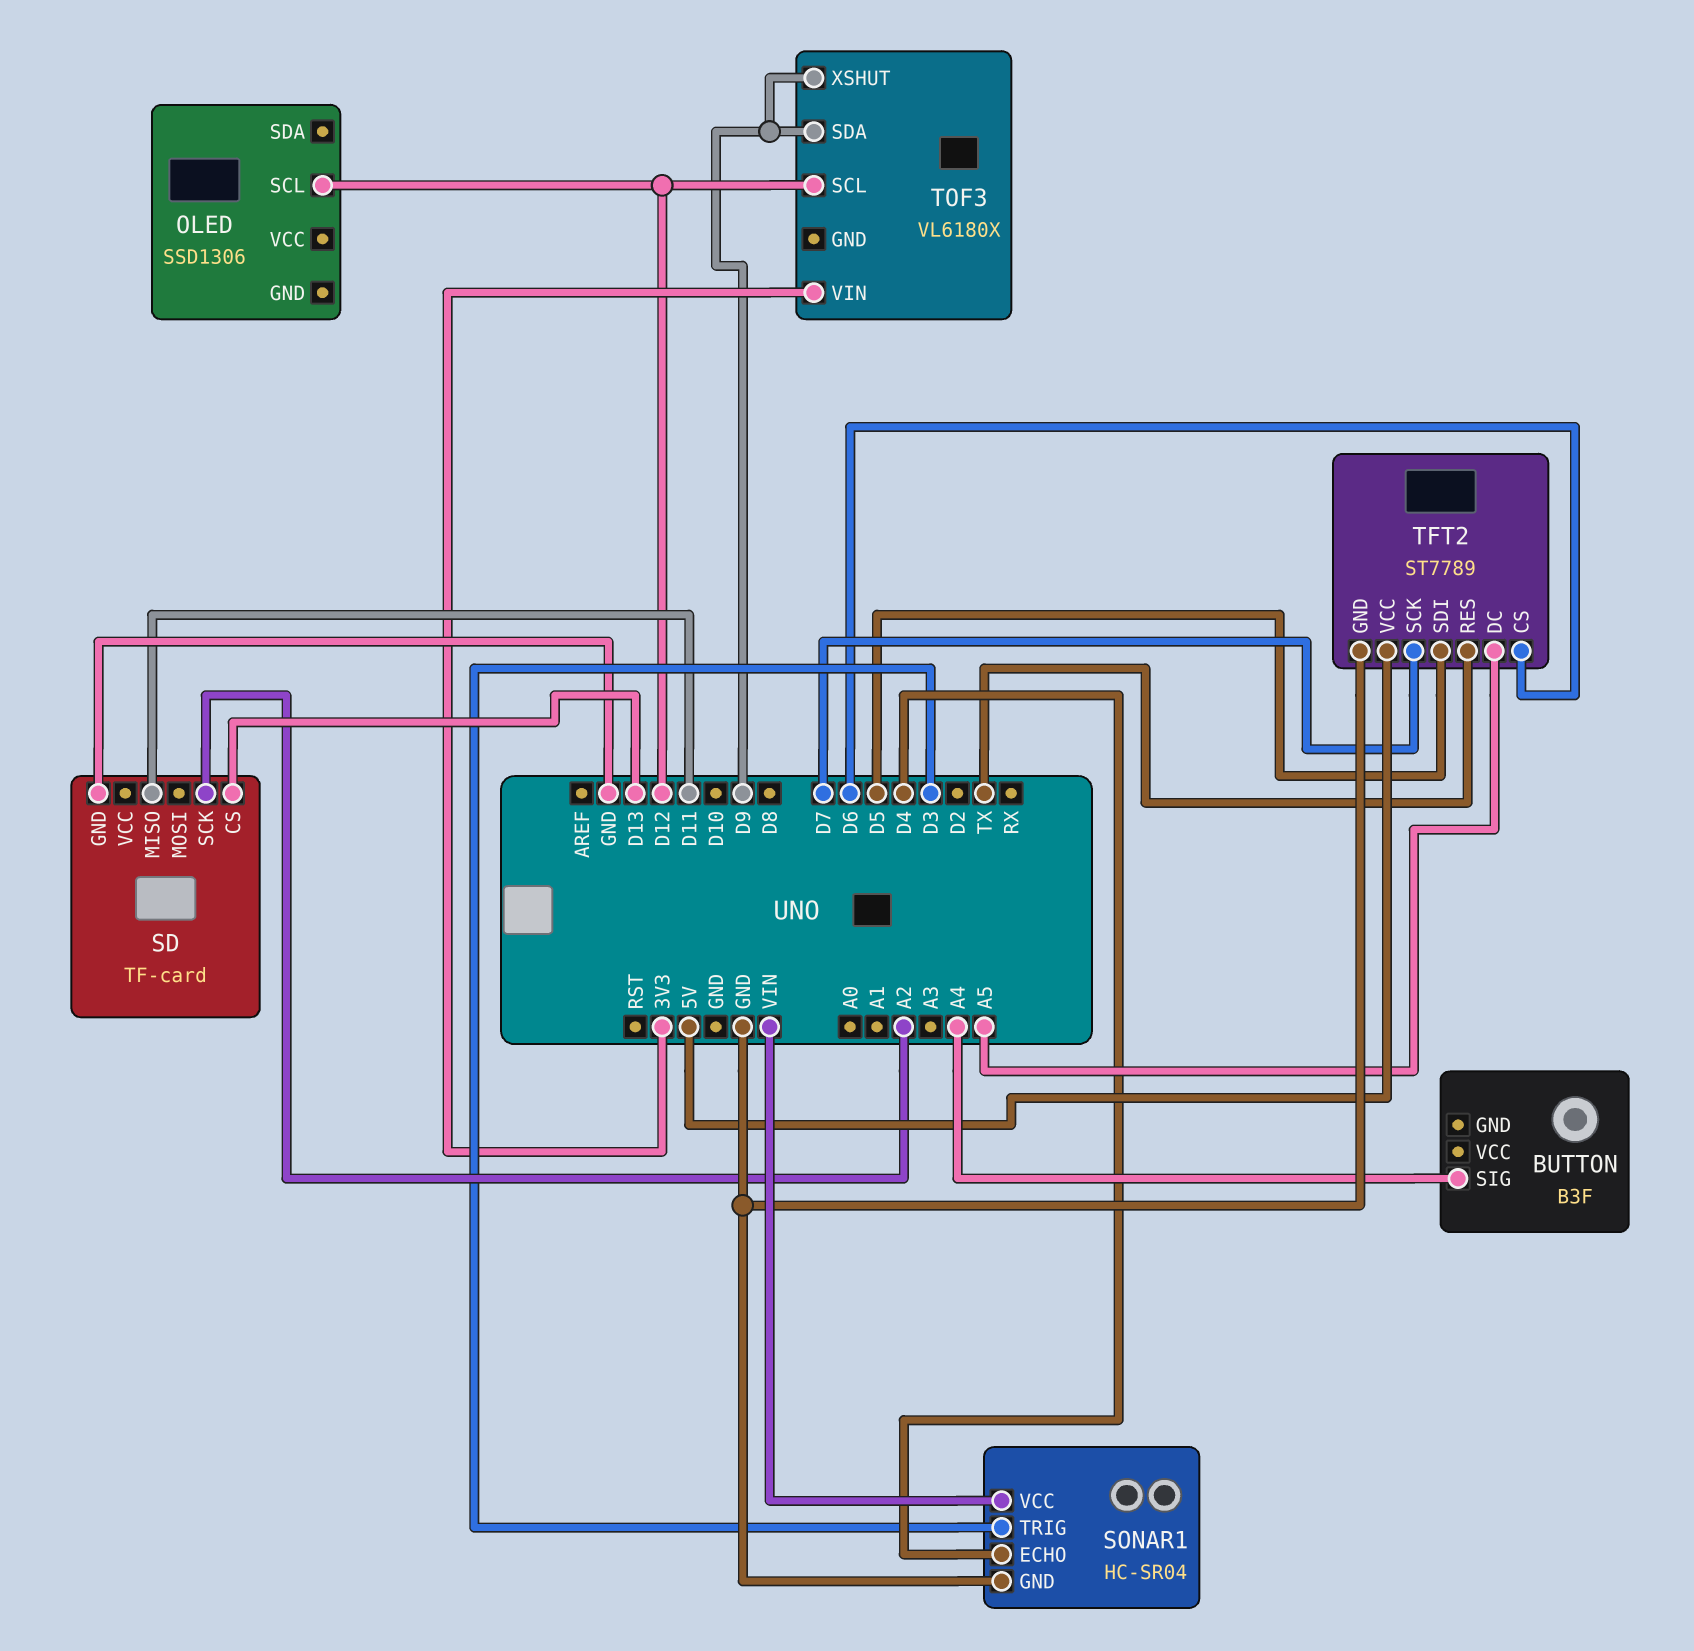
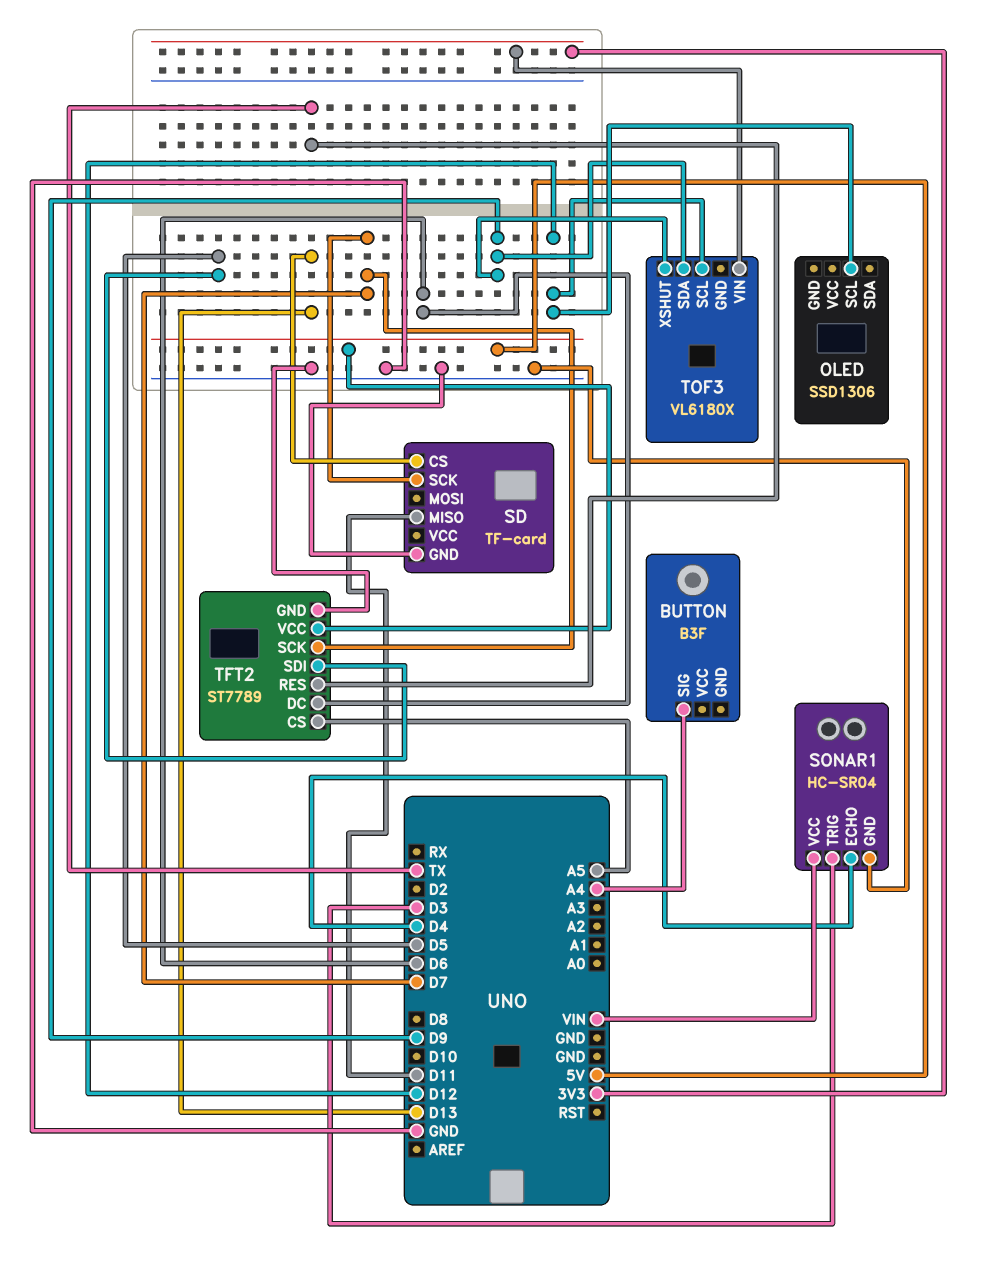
SD pin SCK: A2 -> D7
TFT2 pin CS: D6 -> A5
TFT2 pin DC: A5 -> D6

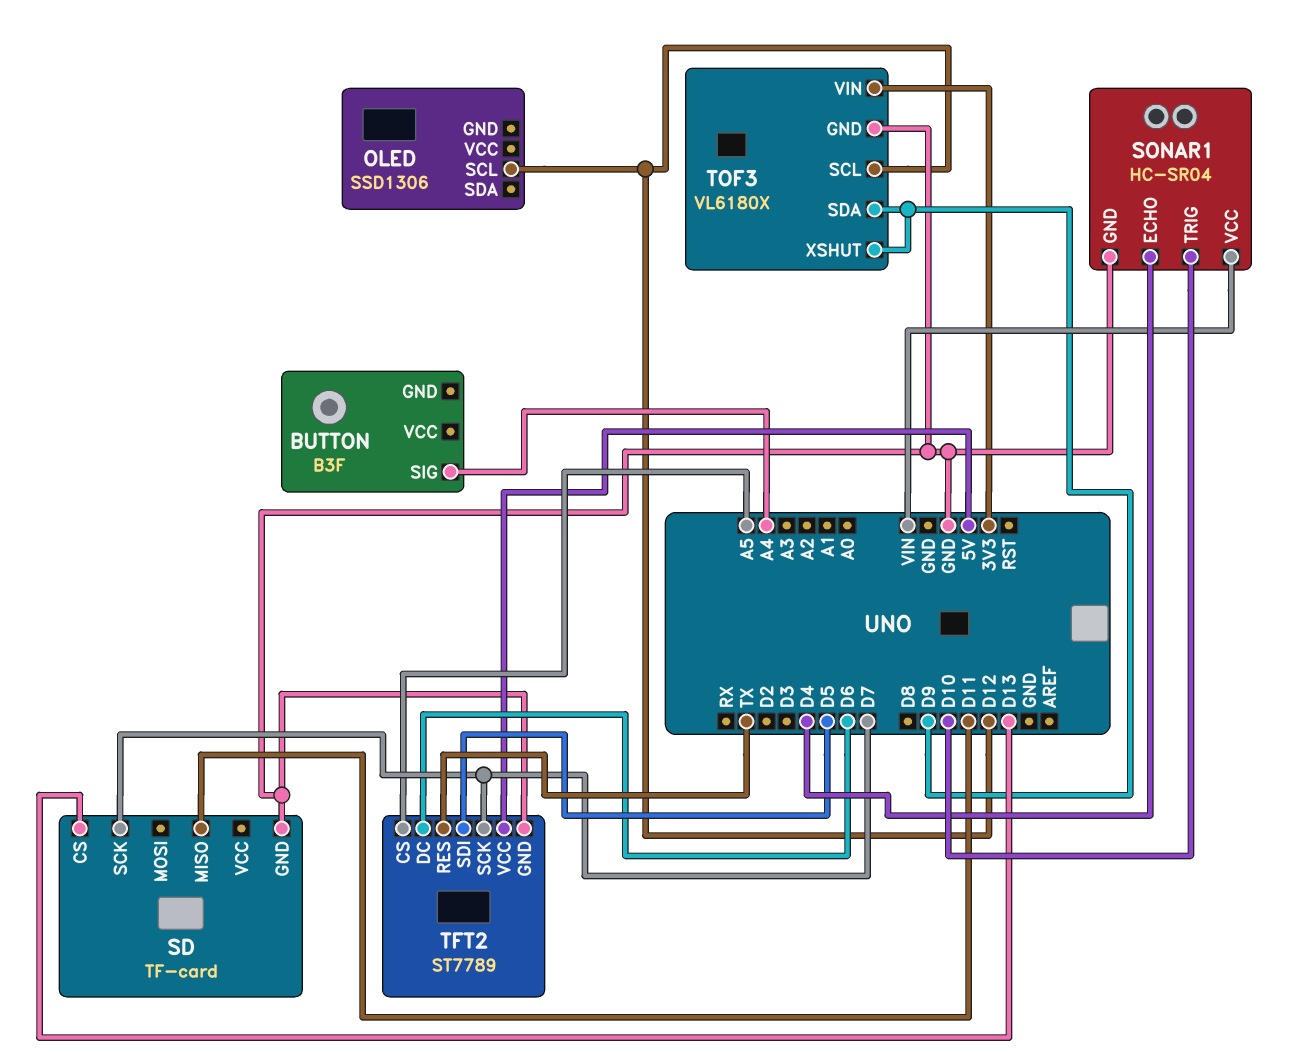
SONAR1 pin TRIG: D3 -> D10
TOF3 pin GND: none -> GND

